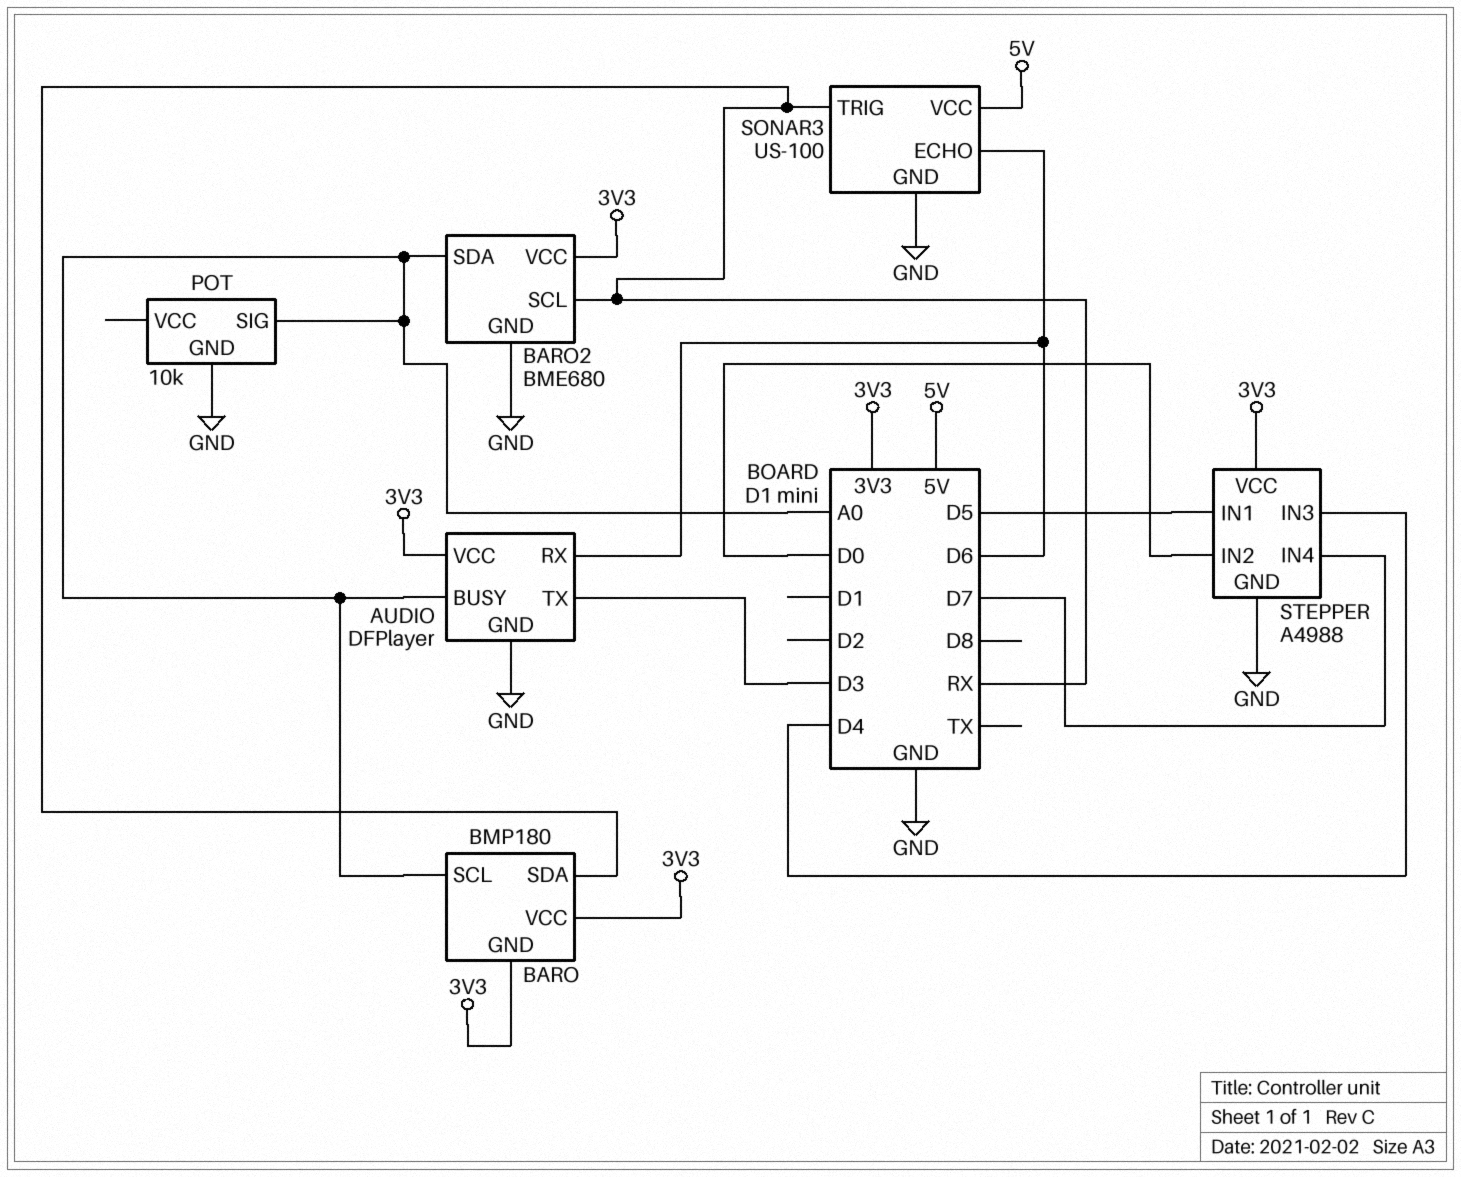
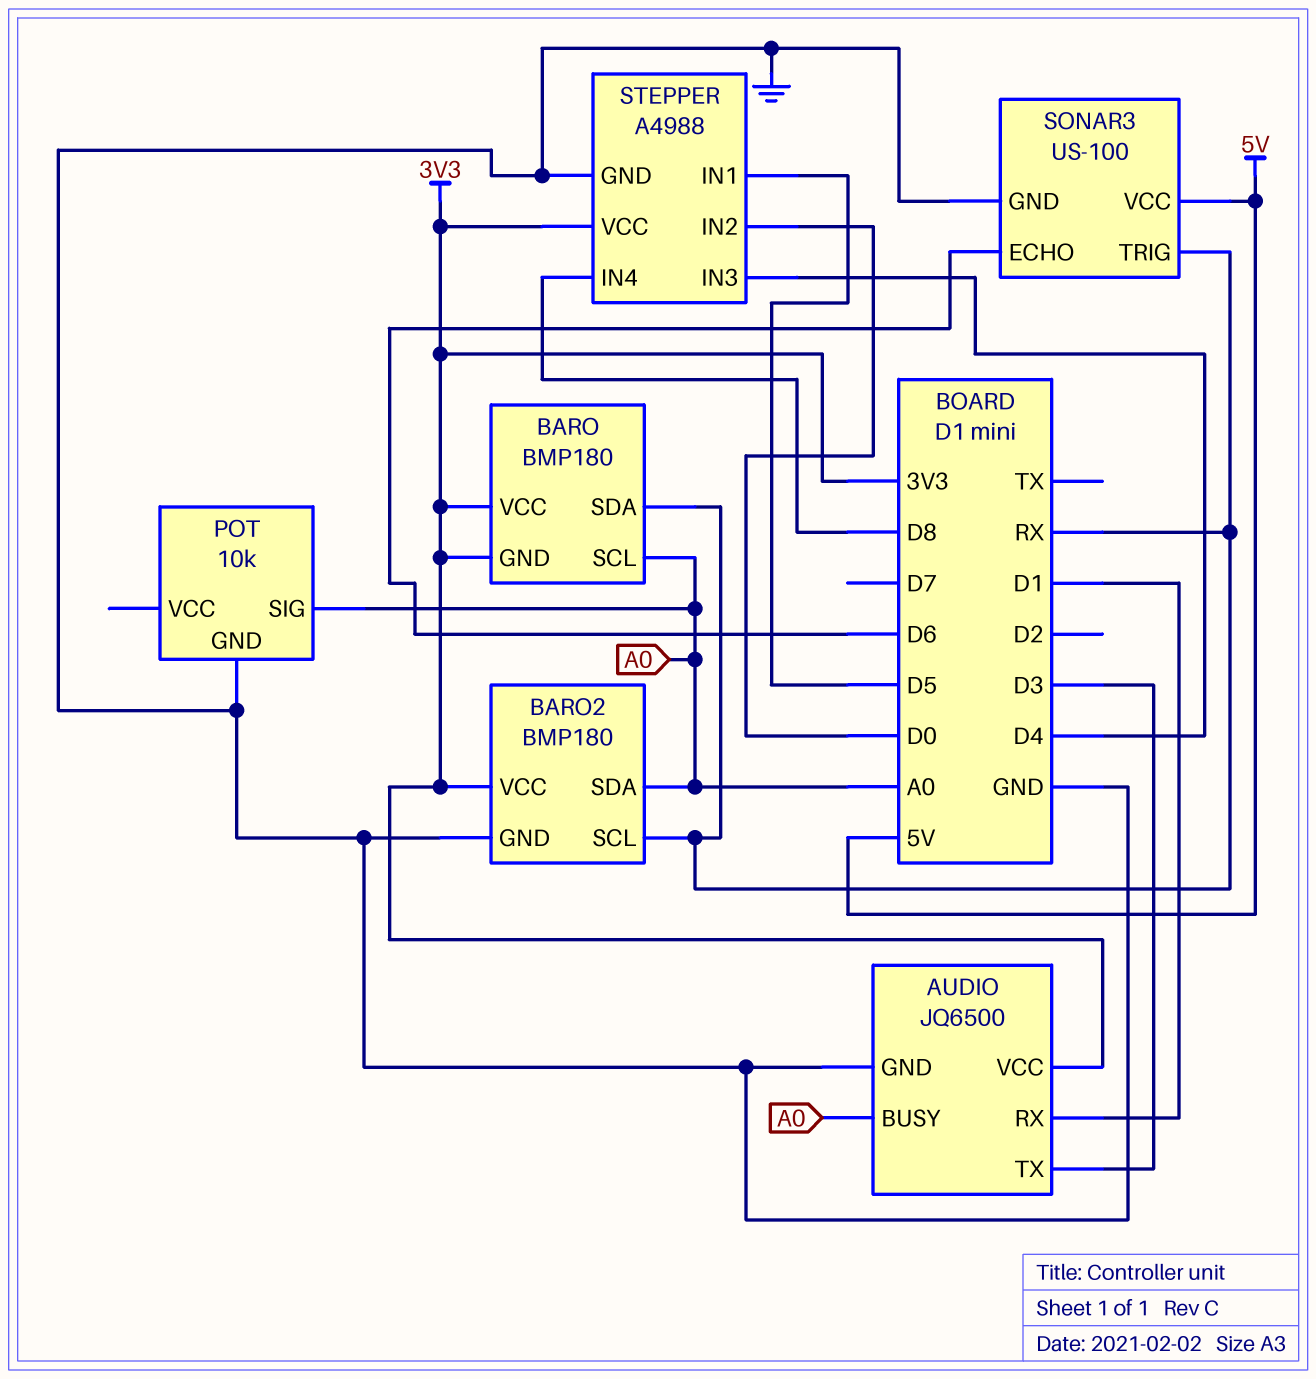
AUDIO: DFPlayer -> JQ6500
AUDIO pin RX: D6 -> D1
BARO2: BME680 -> BMP180
STEPPER pin IN4: D7 -> D8

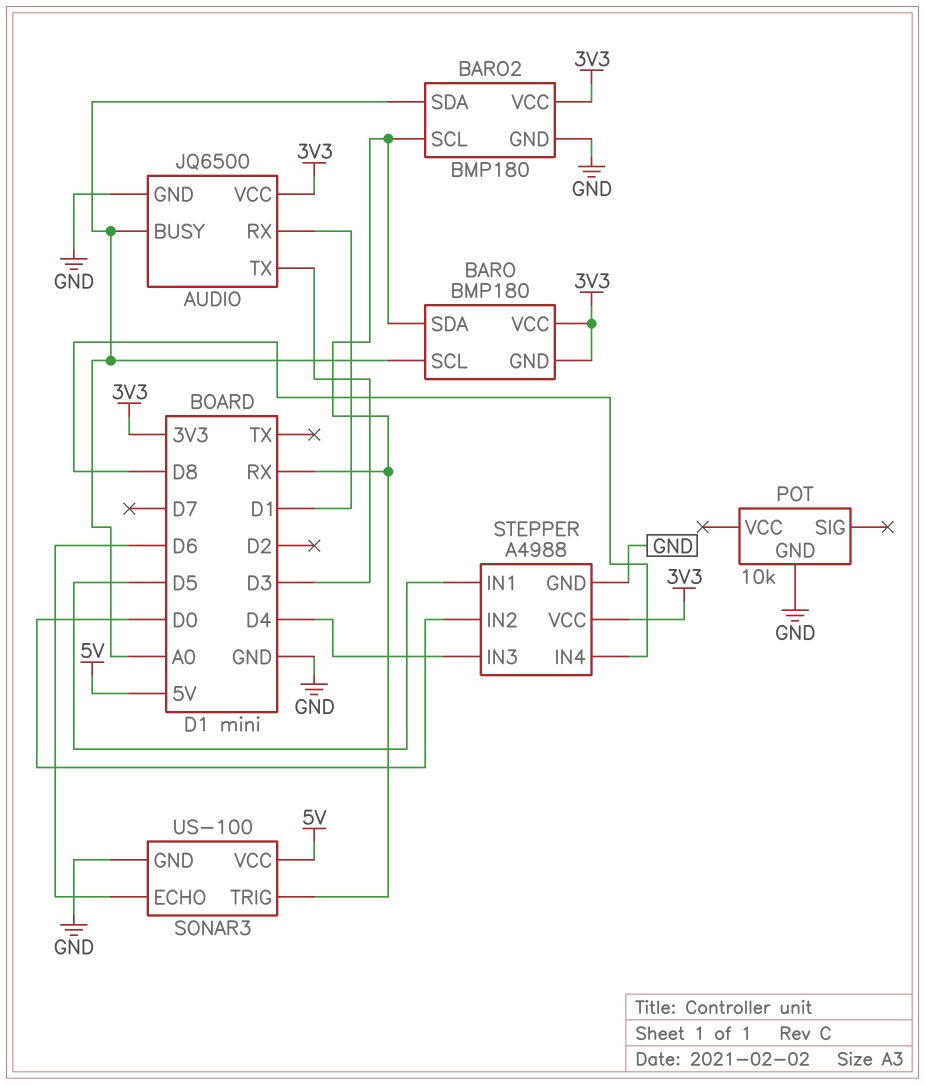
POT pin SIG: A0 -> none

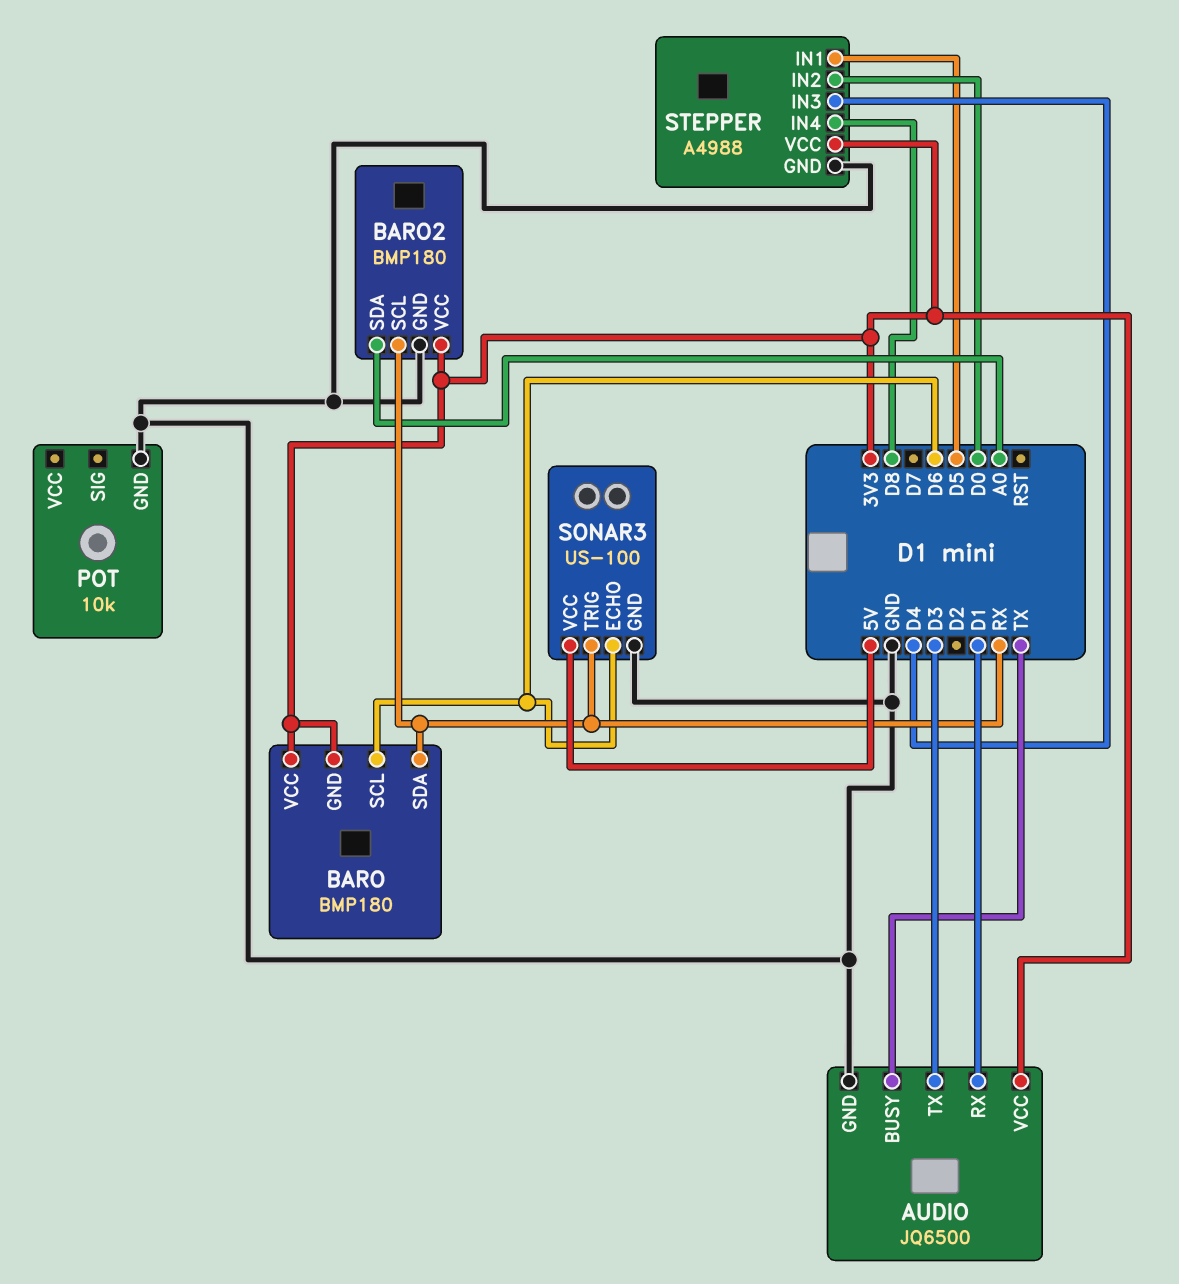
AUDIO pin BUSY: A0 -> TX
BARO pin SCL: A0 -> D6

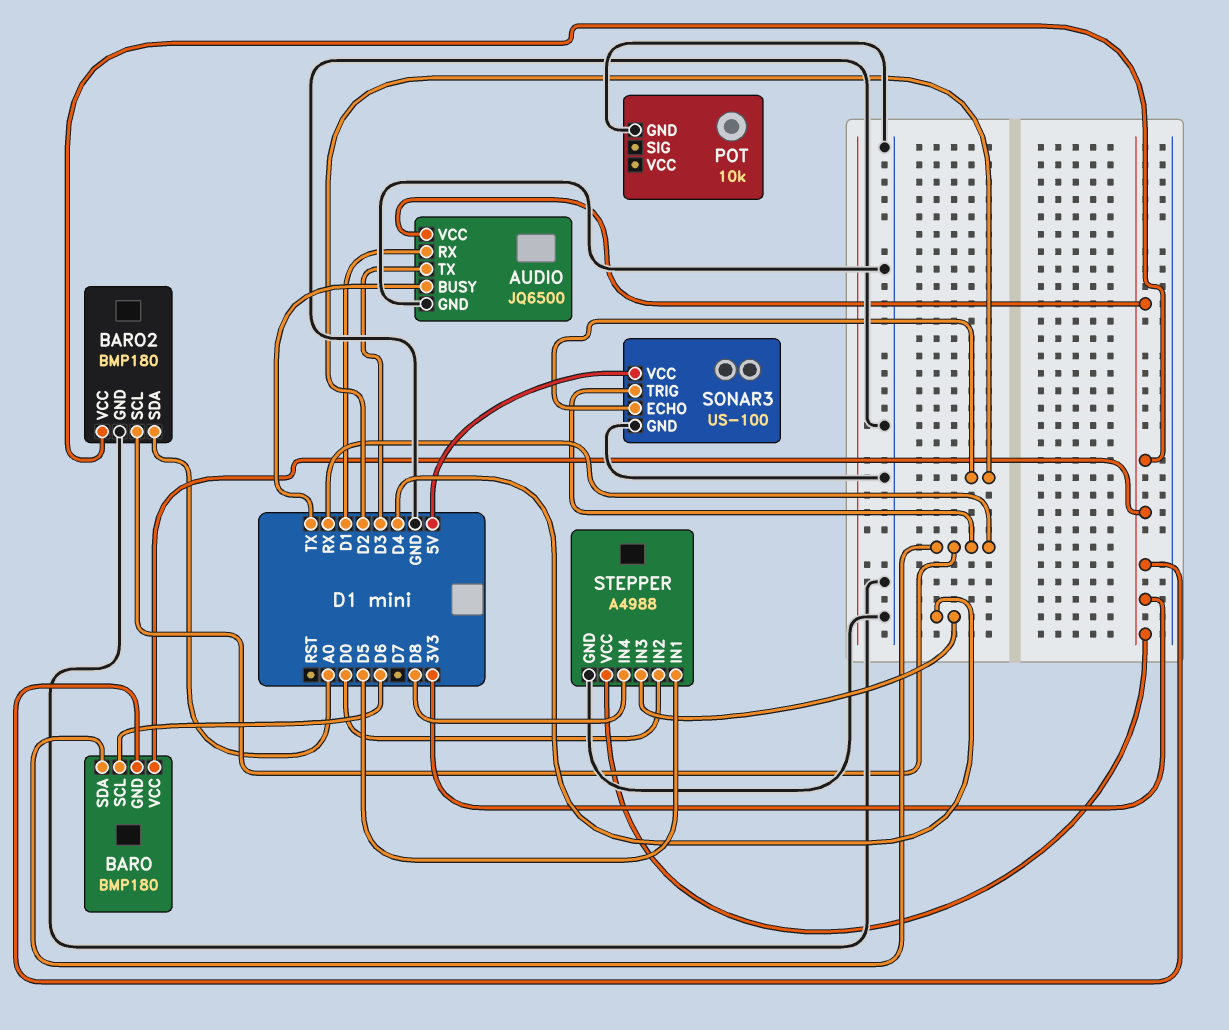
SONAR3 pin ECHO: D6 -> D2

